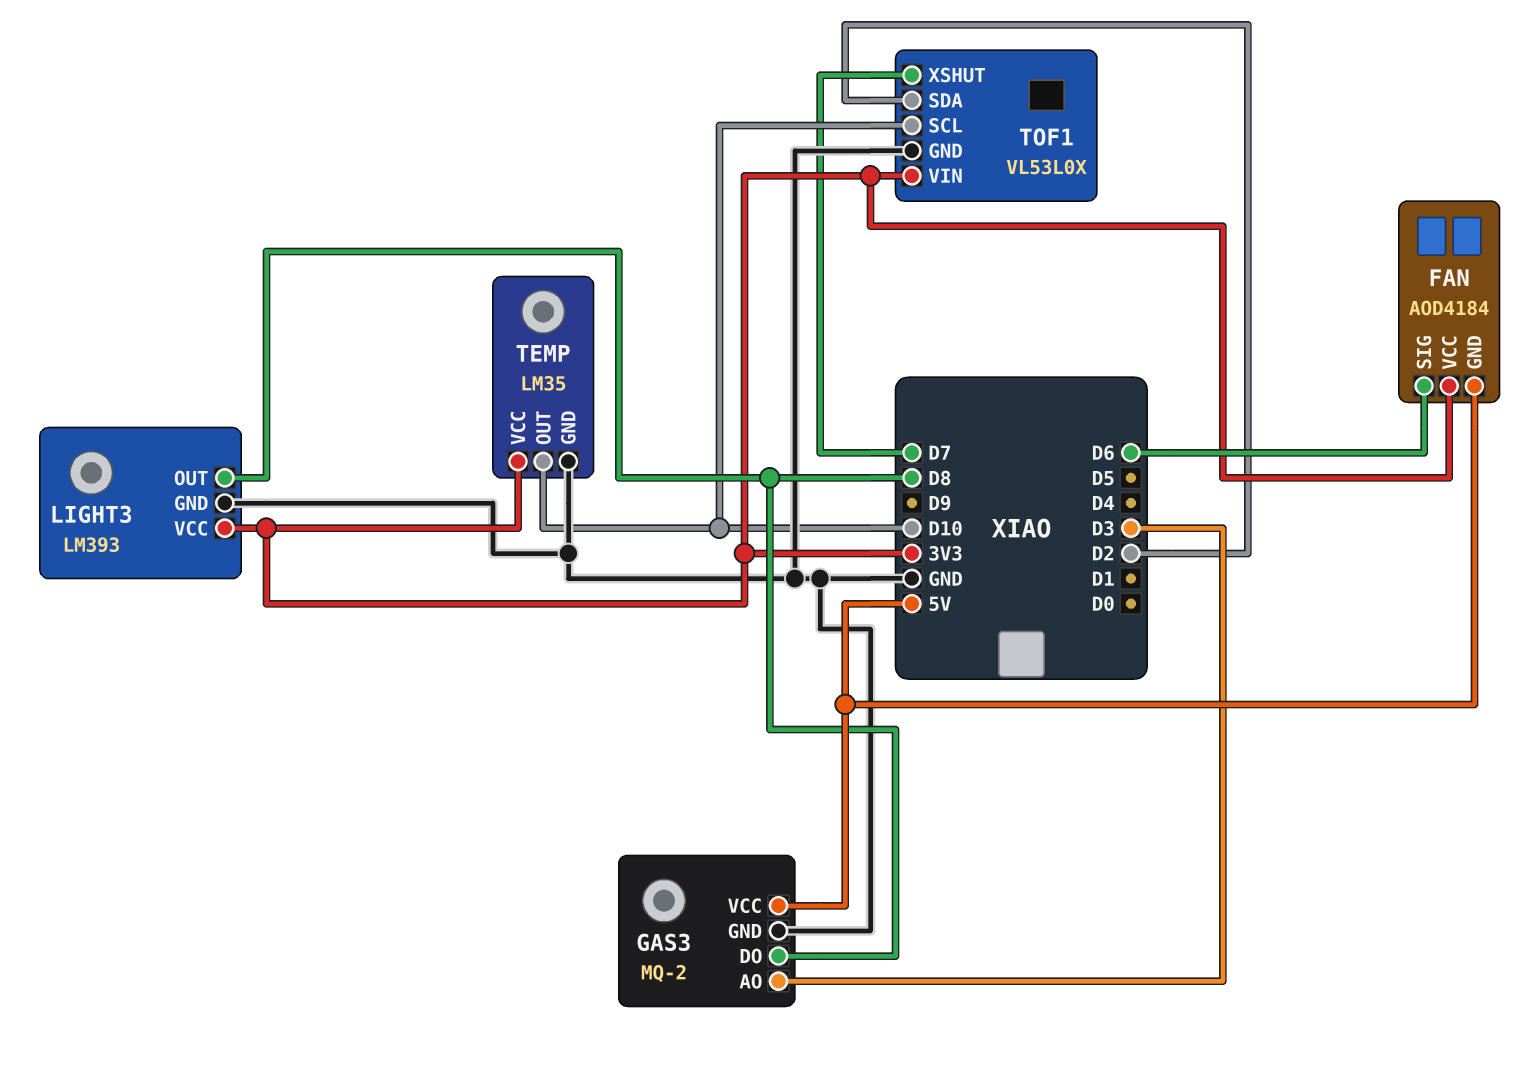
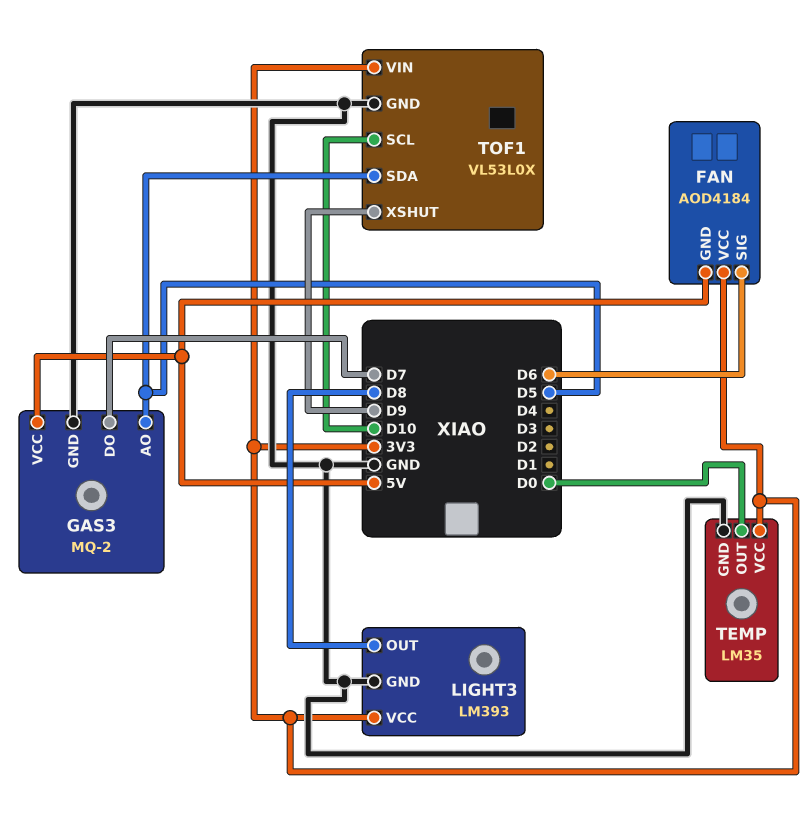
GAS3 pin AO: D3 -> D5
GAS3 pin DO: D8 -> D7
TEMP pin OUT: D10 -> D0
TOF1 pin SDA: D2 -> D5
TOF1 pin XSHUT: D7 -> D9

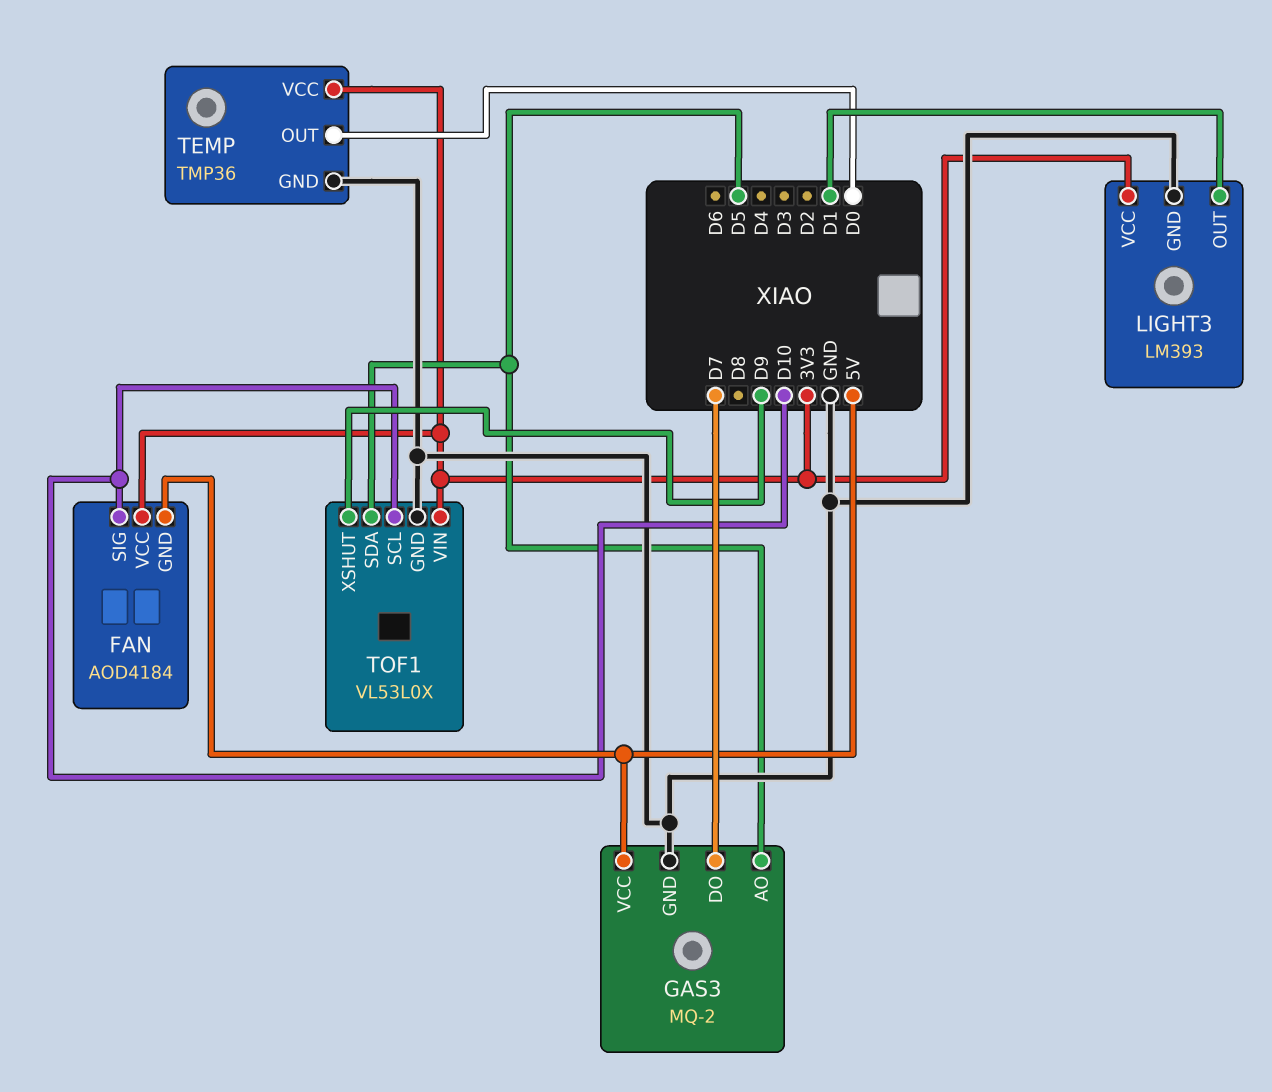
FAN pin SIG: D6 -> D10
LIGHT3 pin OUT: D8 -> D1
TEMP: LM35 -> TMP36

